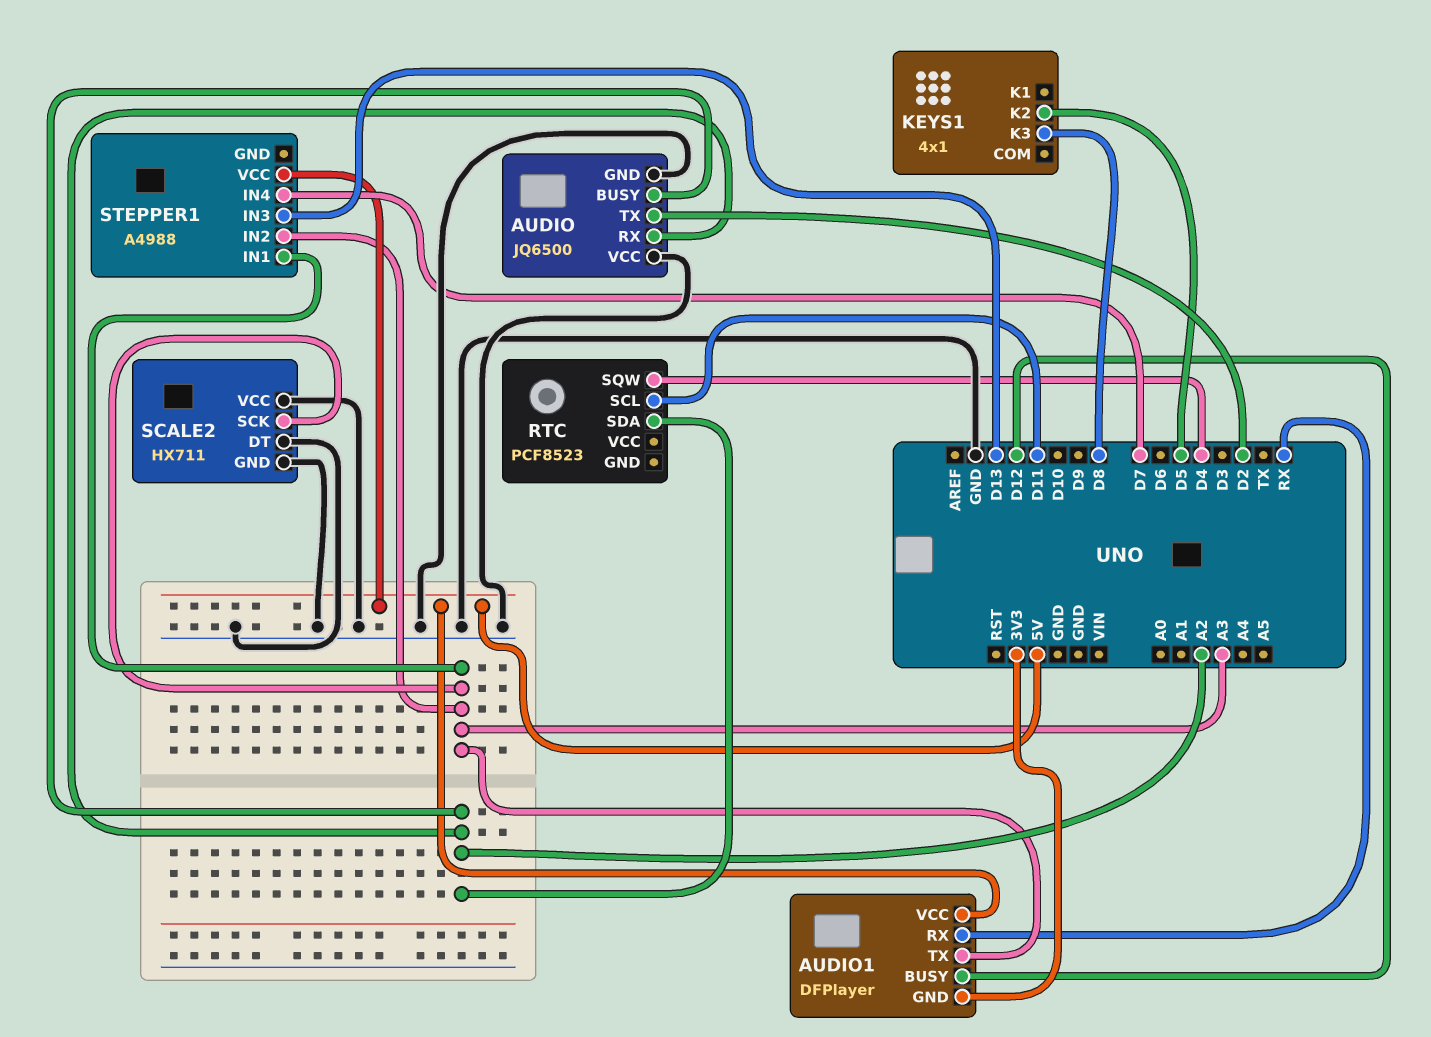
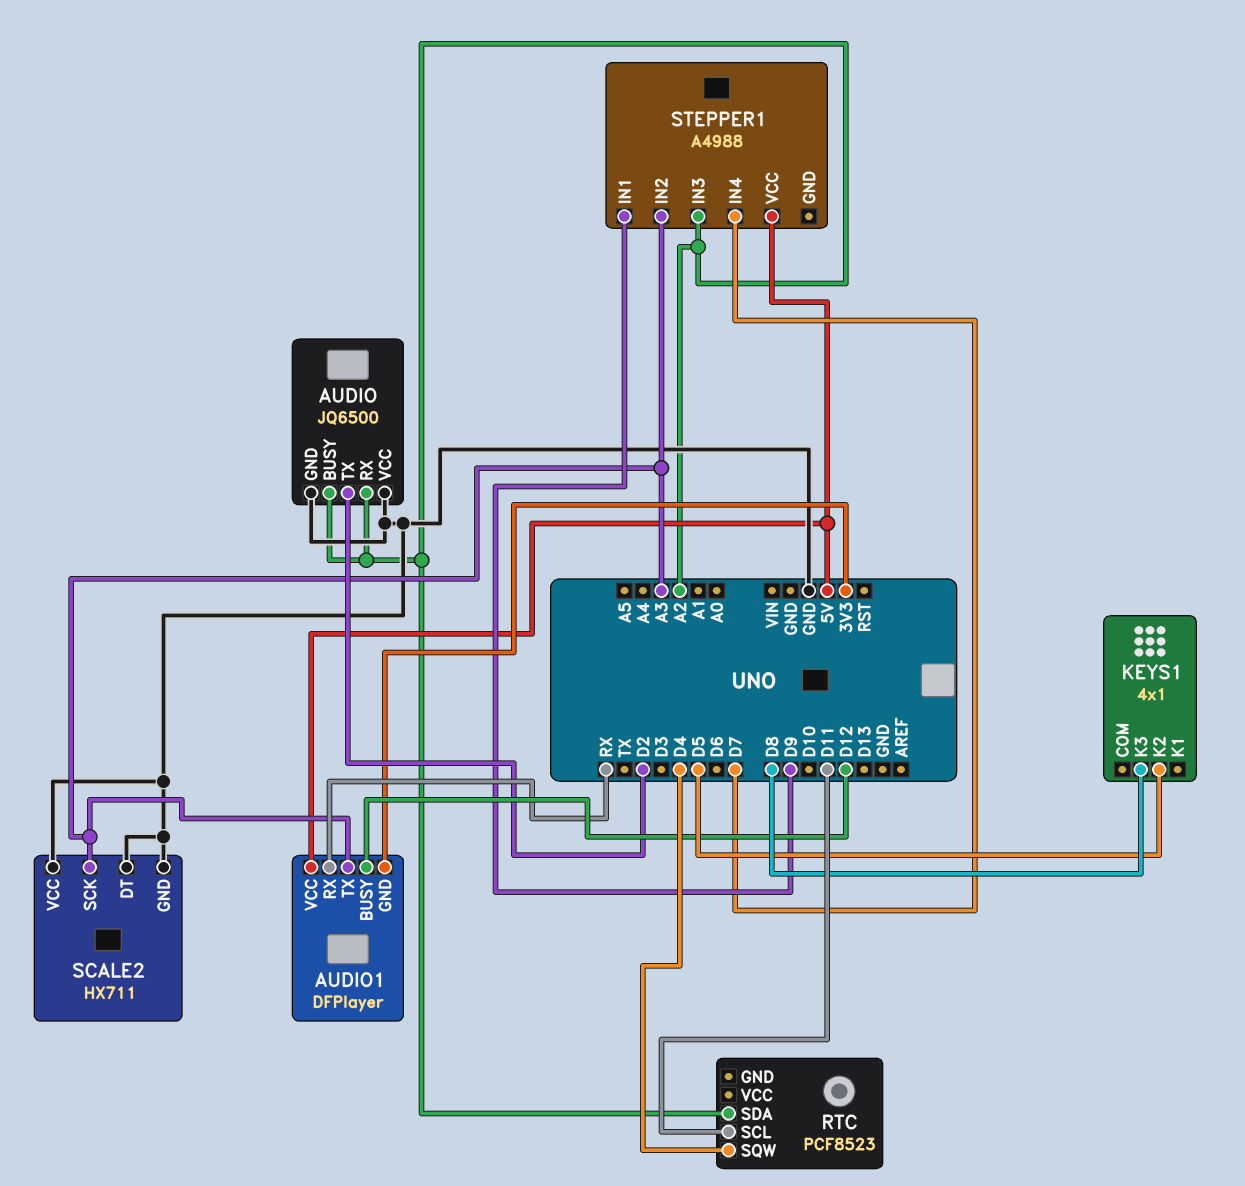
STEPPER1 pin IN1: A3 -> D9
STEPPER1 pin IN3: D13 -> A2

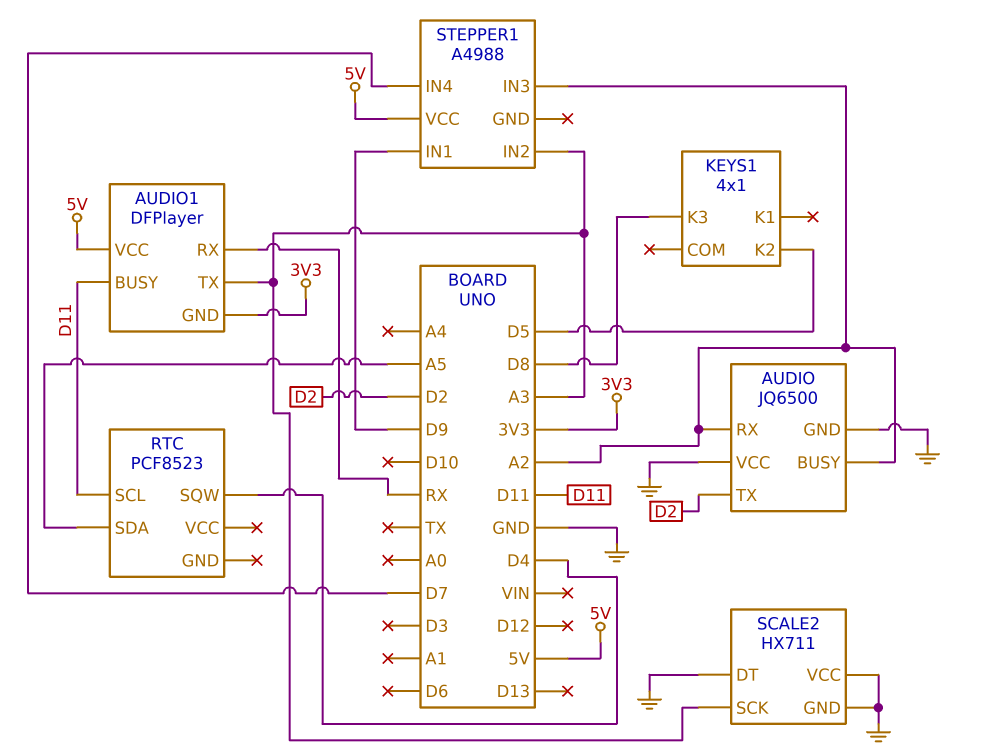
AUDIO1 pin BUSY: D12 -> D11
RTC pin SDA: A2 -> A5

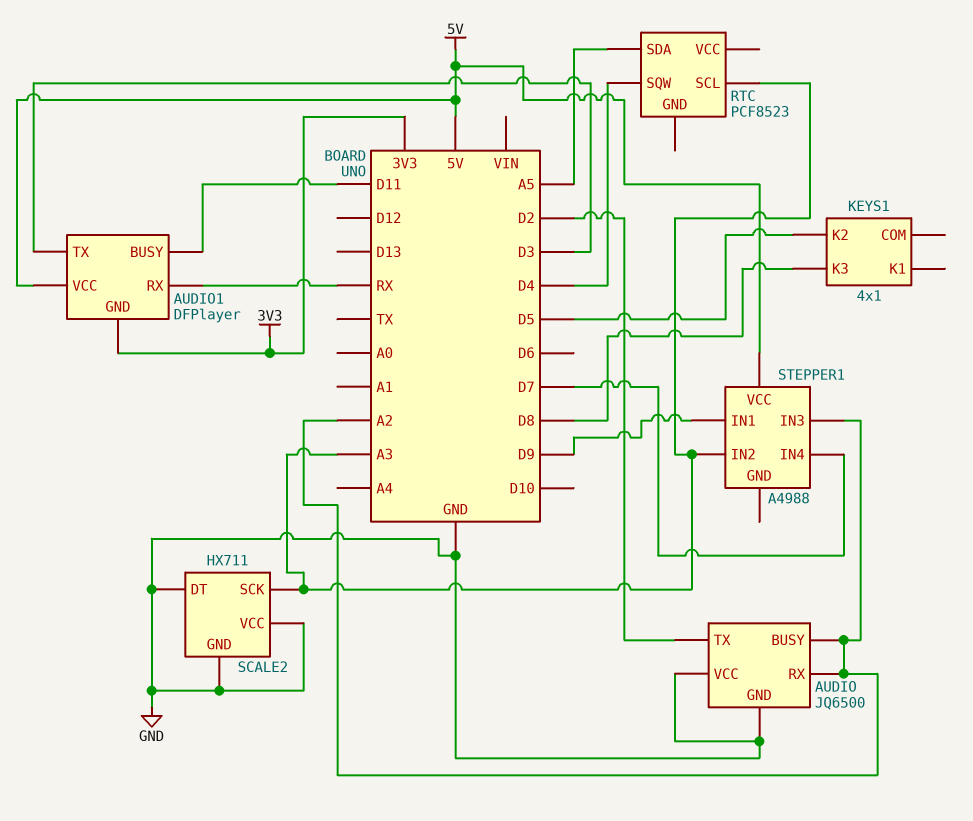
AUDIO1 pin TX: A3 -> D3
RTC pin SCL: D11 -> A3

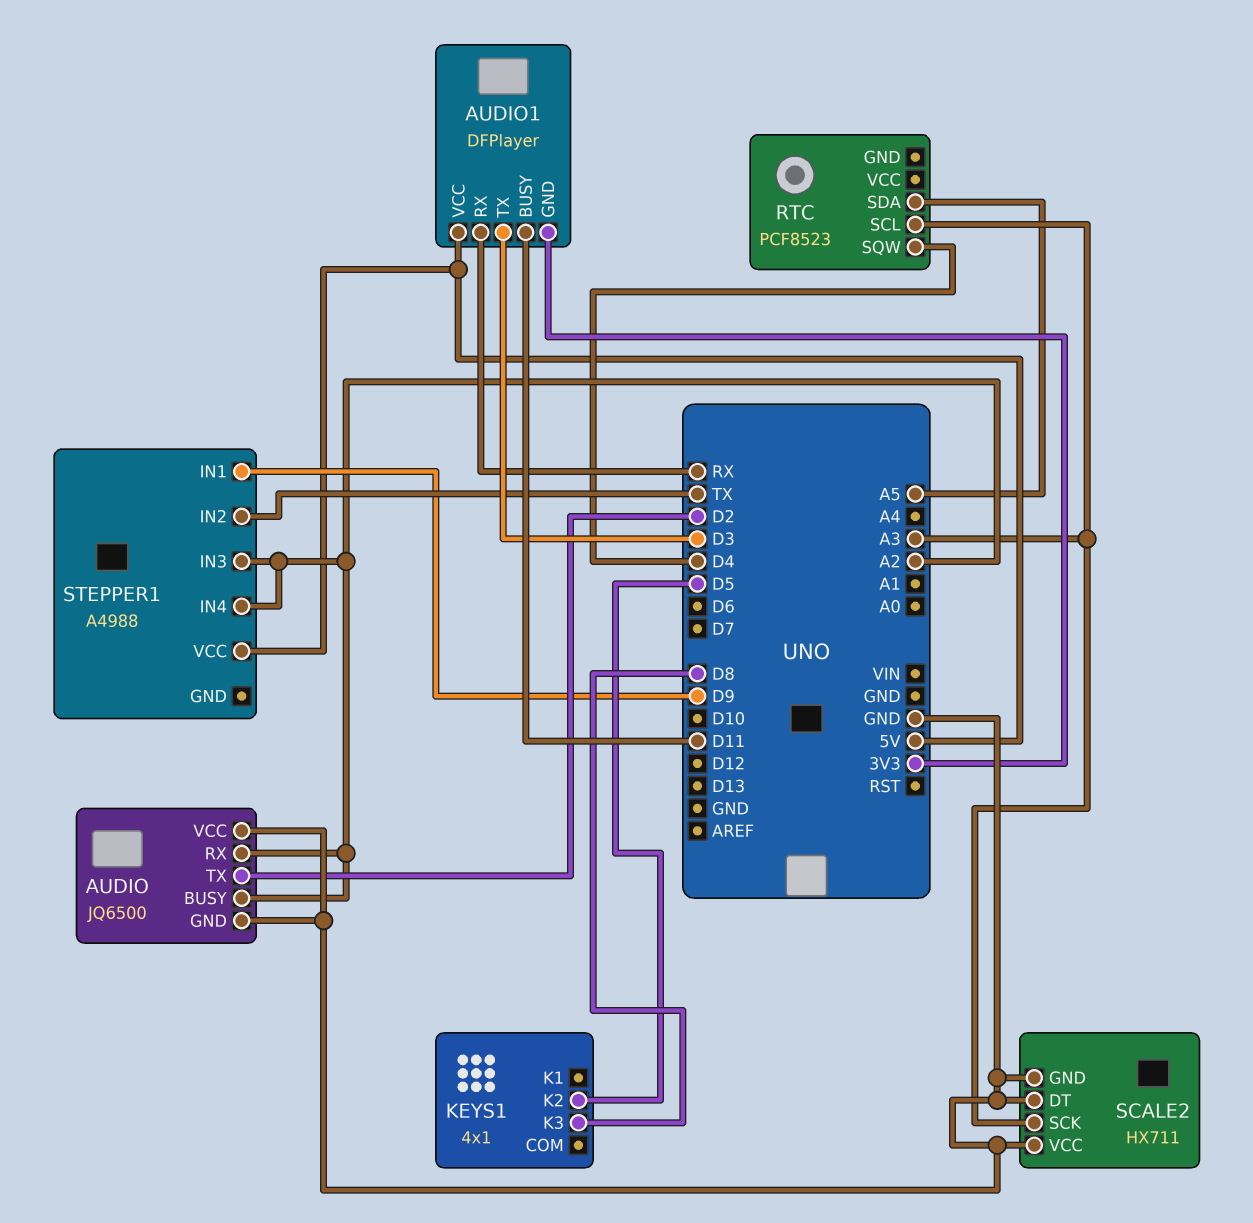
STEPPER1 pin IN2: A3 -> TX
STEPPER1 pin IN4: D7 -> A2

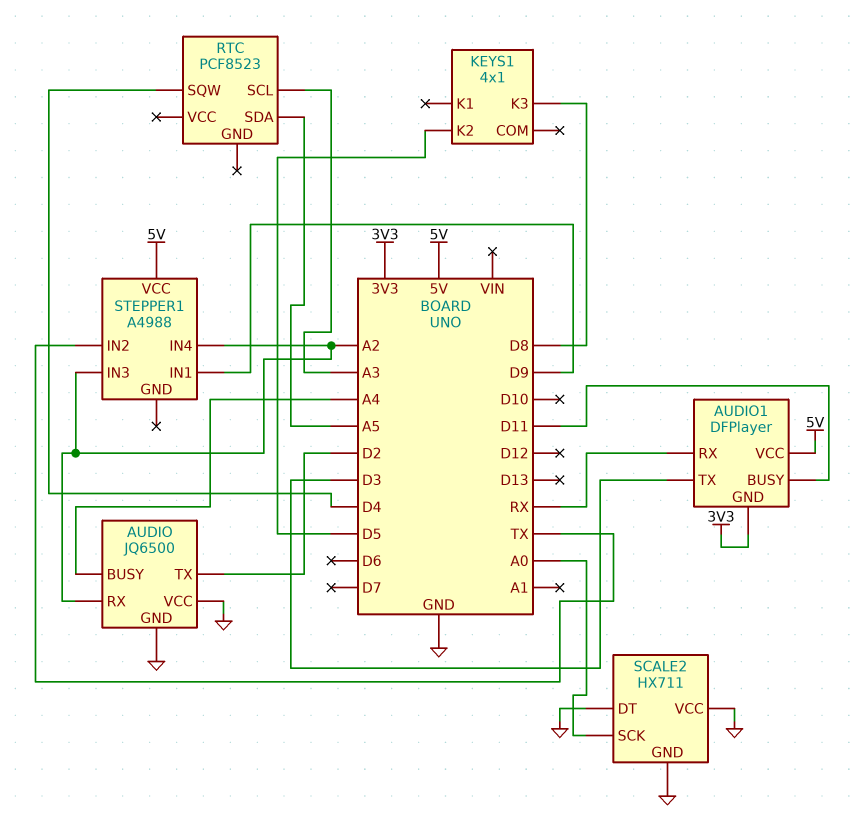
AUDIO pin BUSY: A2 -> A4
SCALE2 pin SCK: A3 -> A0

